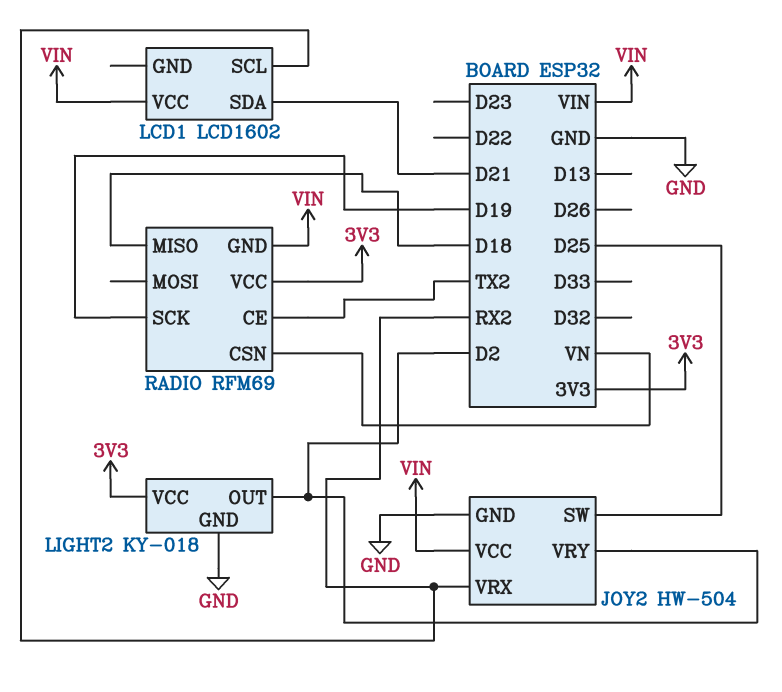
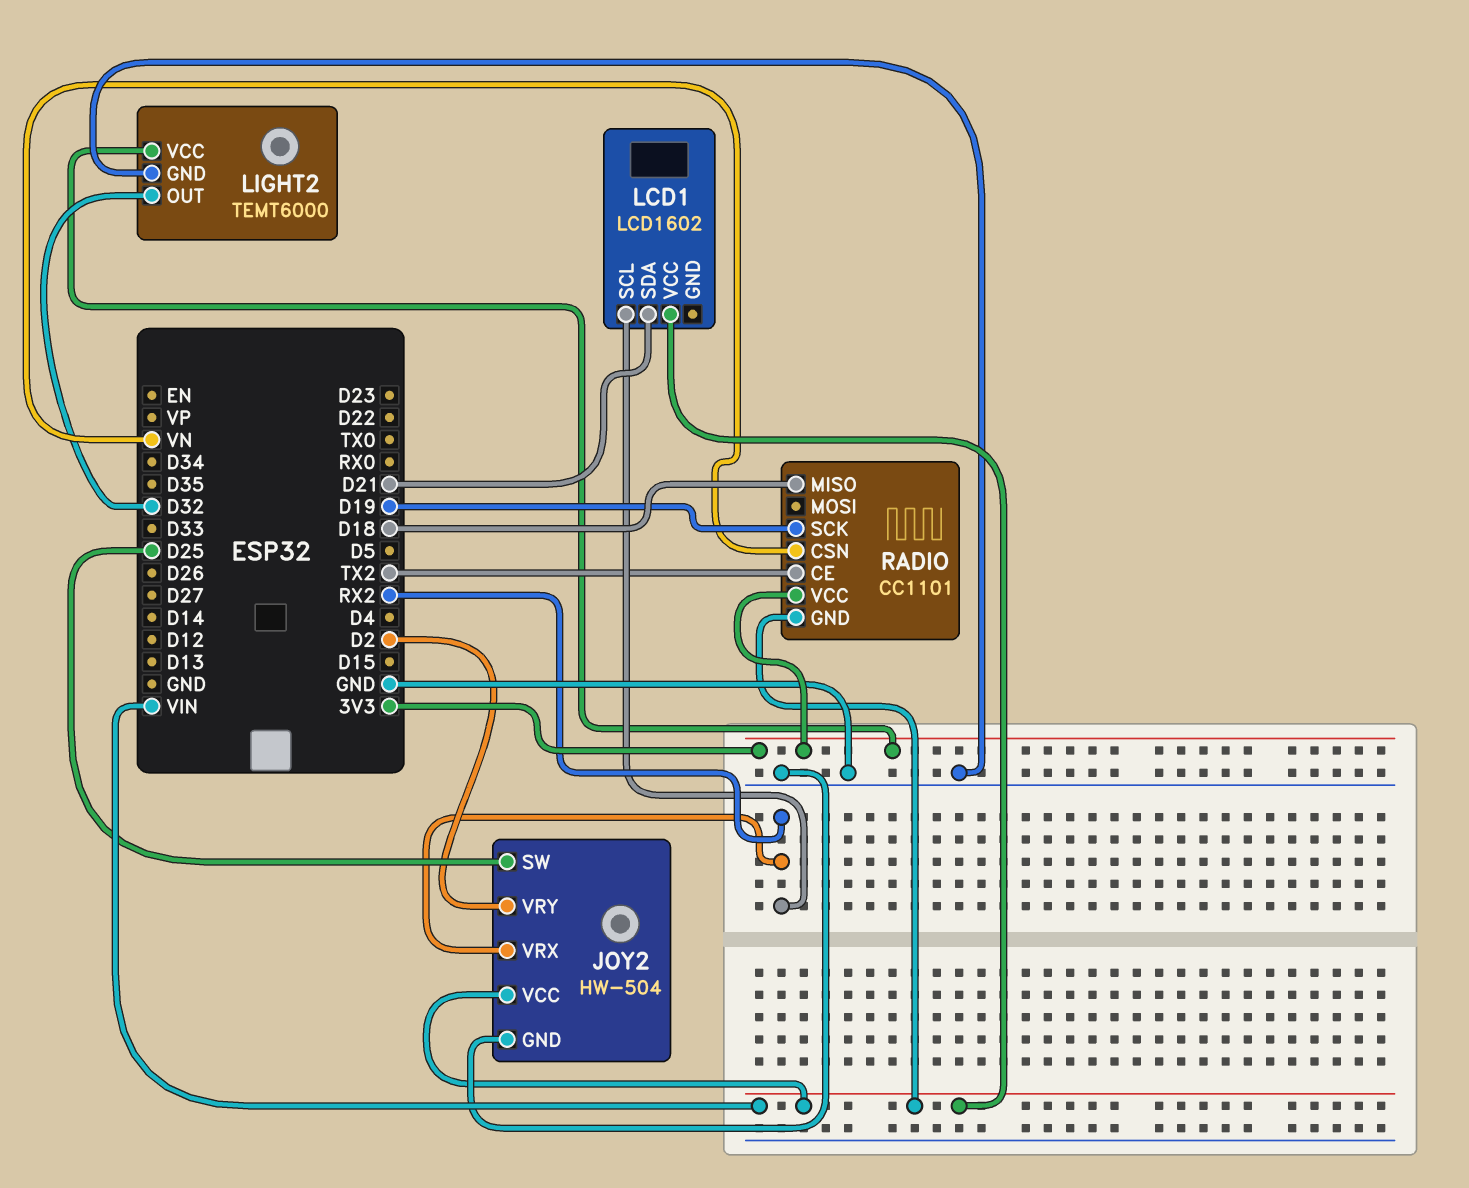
LIGHT2: KY-018 -> TEMT6000
LIGHT2 pin OUT: D2 -> D32
RADIO: RFM69 -> CC1101

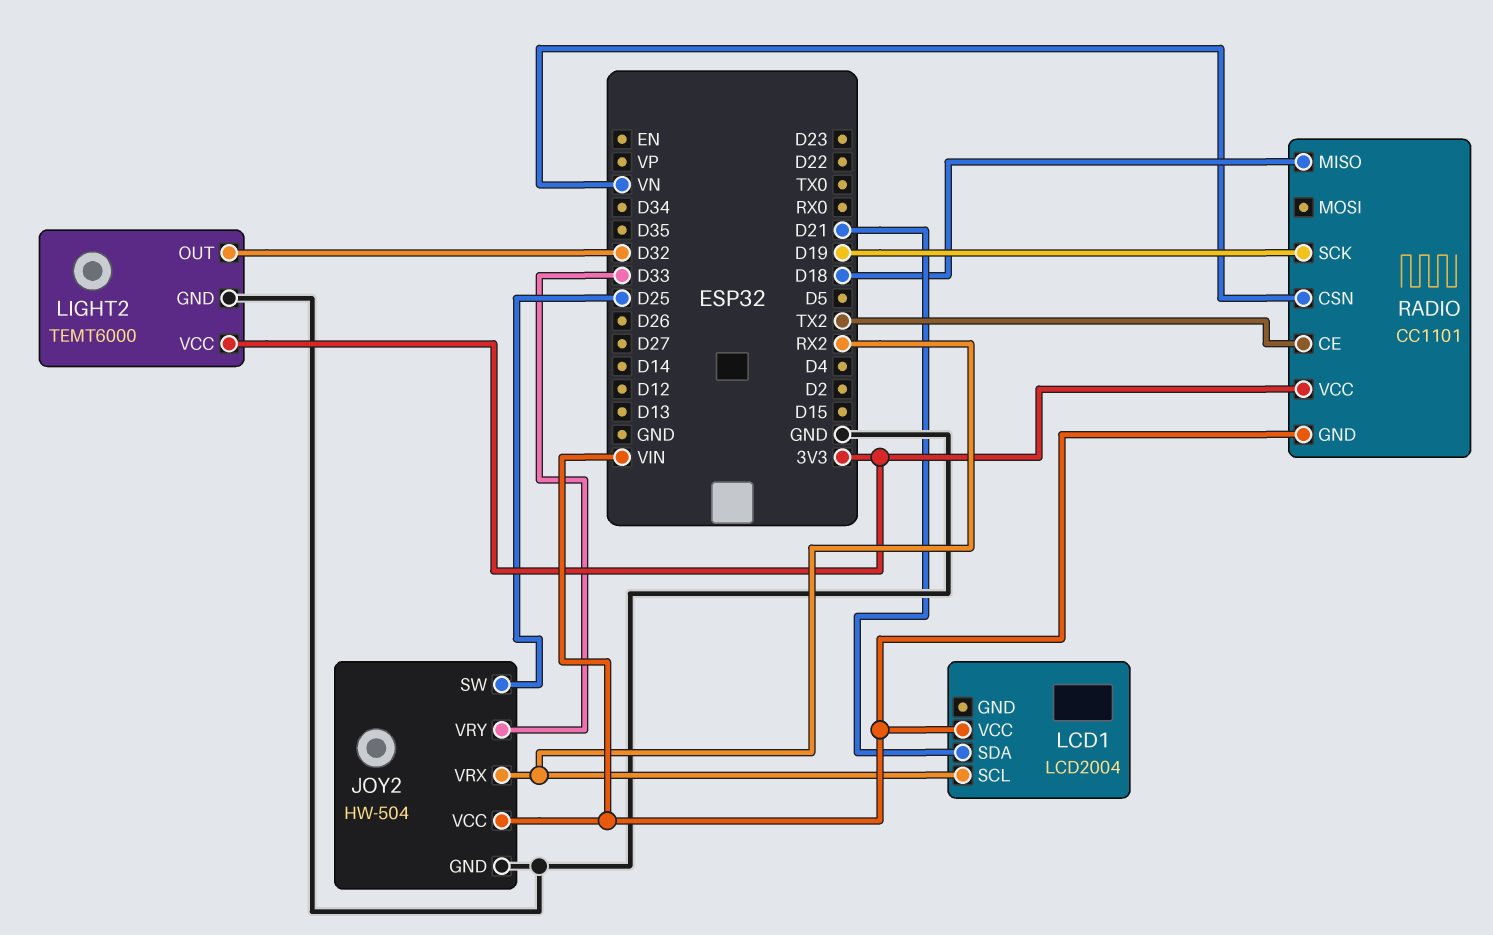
JOY2 pin VRY: D2 -> D33
LCD1: LCD1602 -> LCD2004

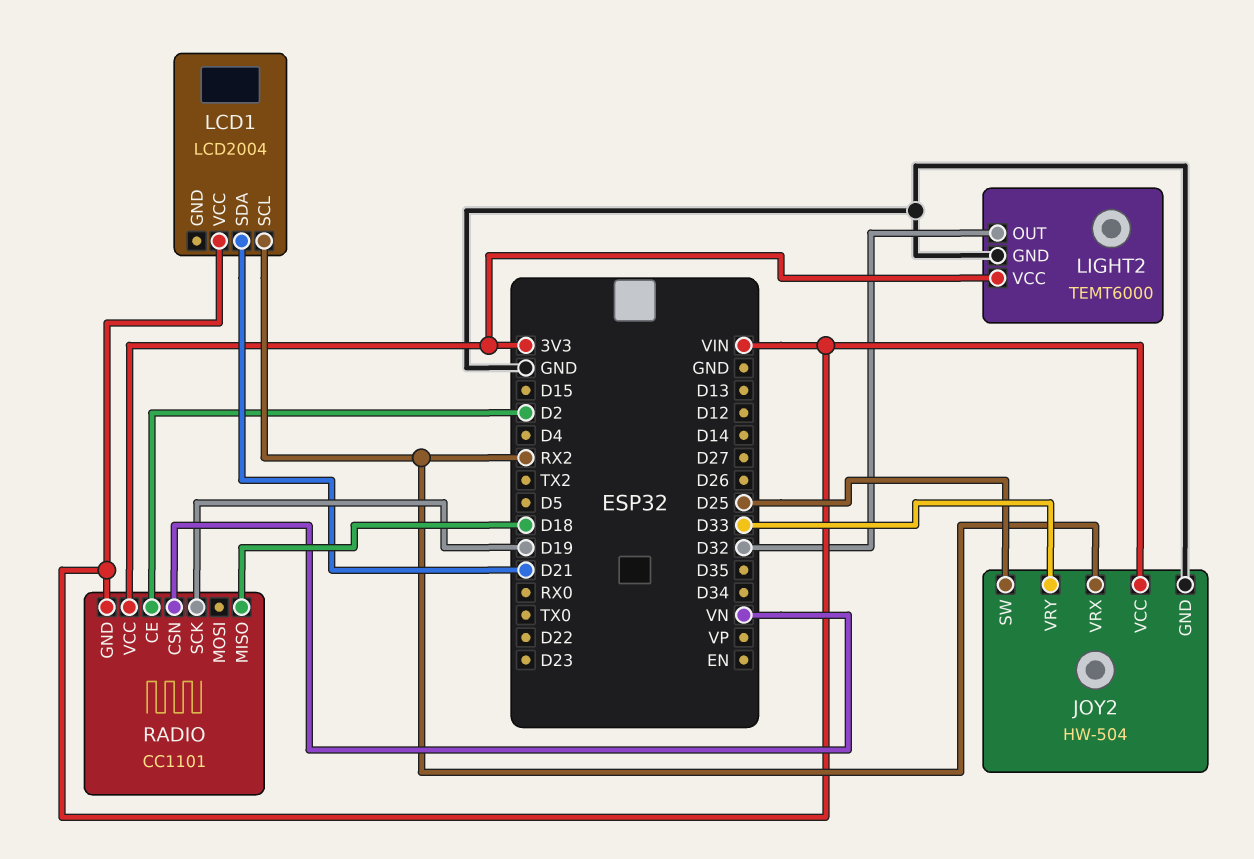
RADIO pin CE: TX2 -> D2

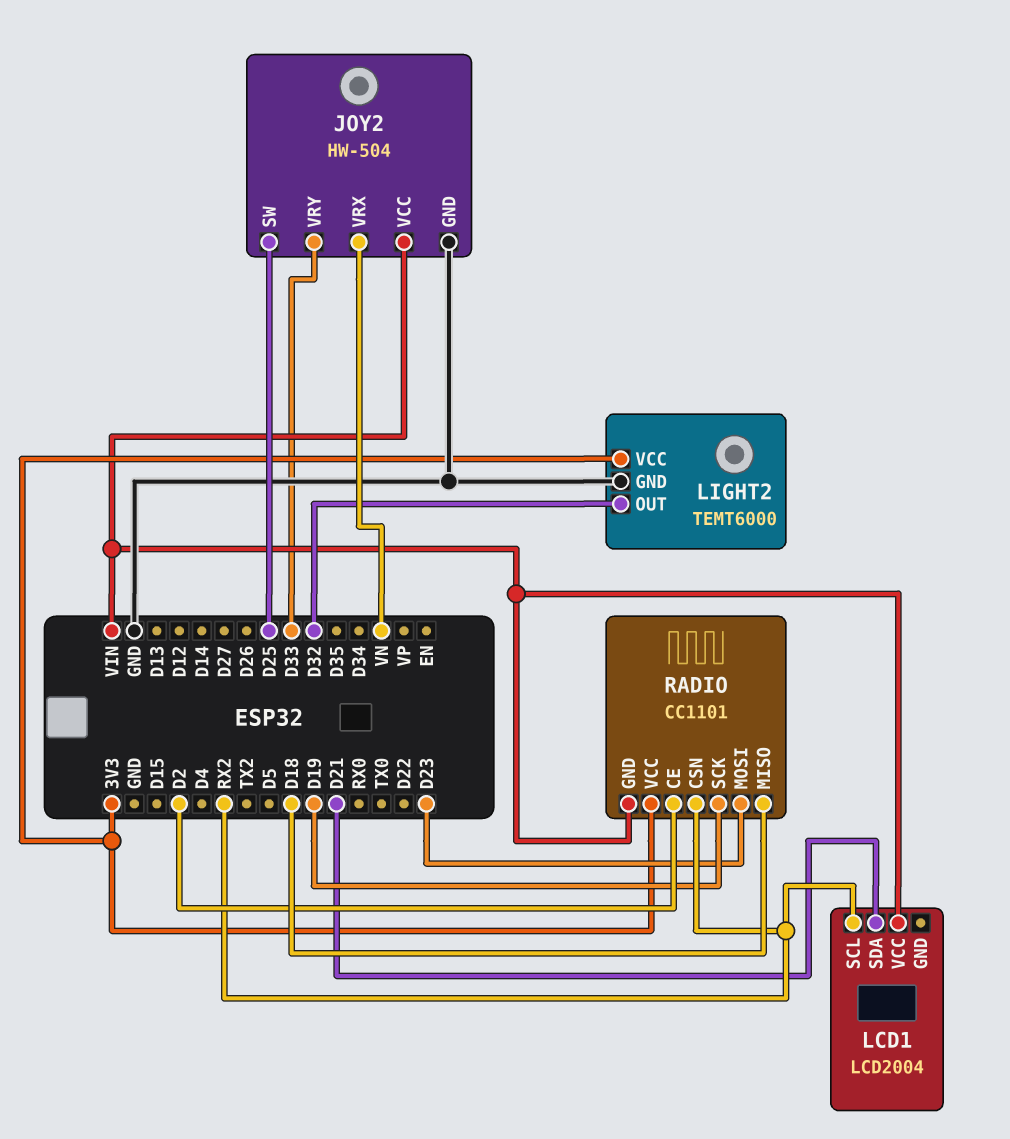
JOY2 pin VRX: RX2 -> VN
RADIO pin CSN: VN -> RX2
RADIO pin MOSI: none -> D23

